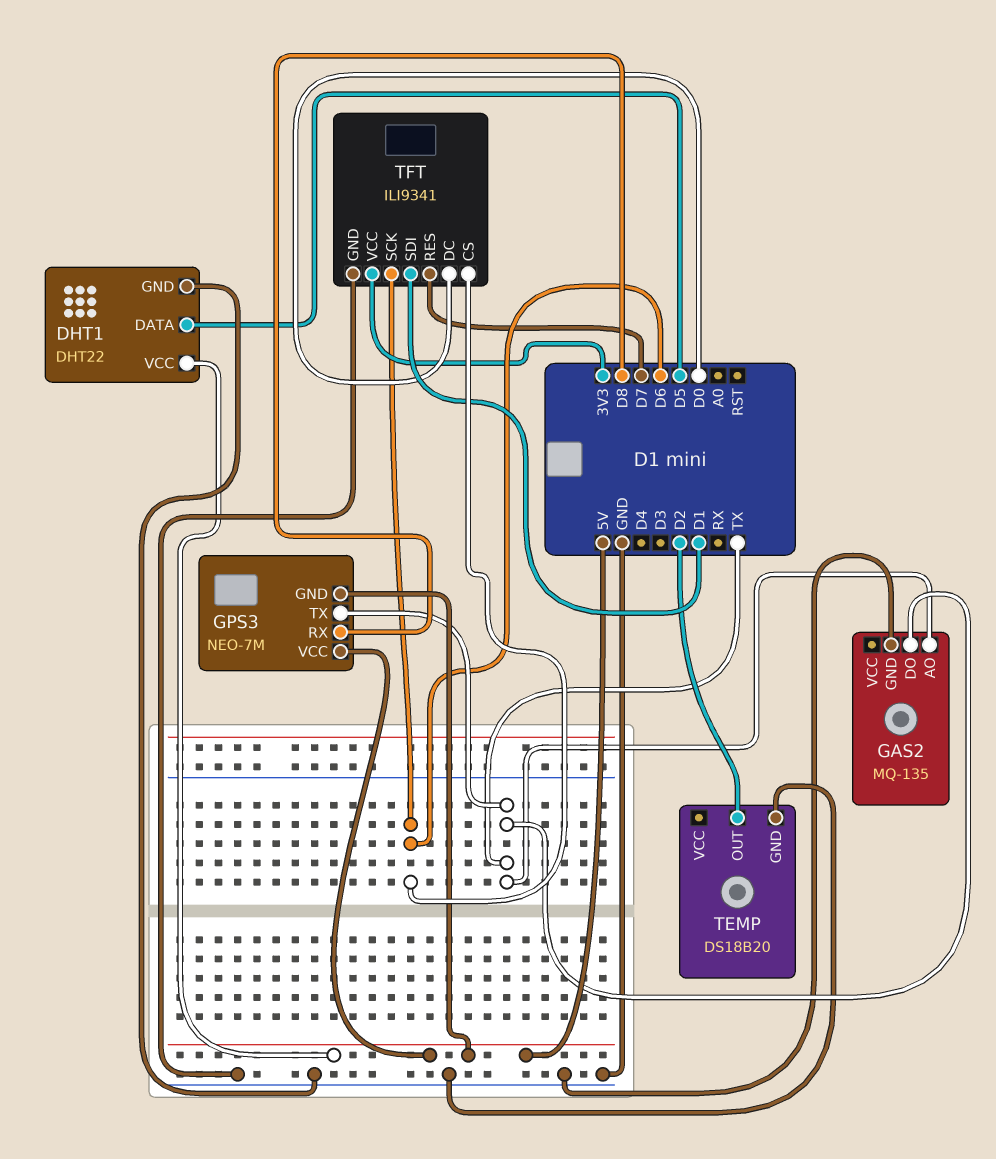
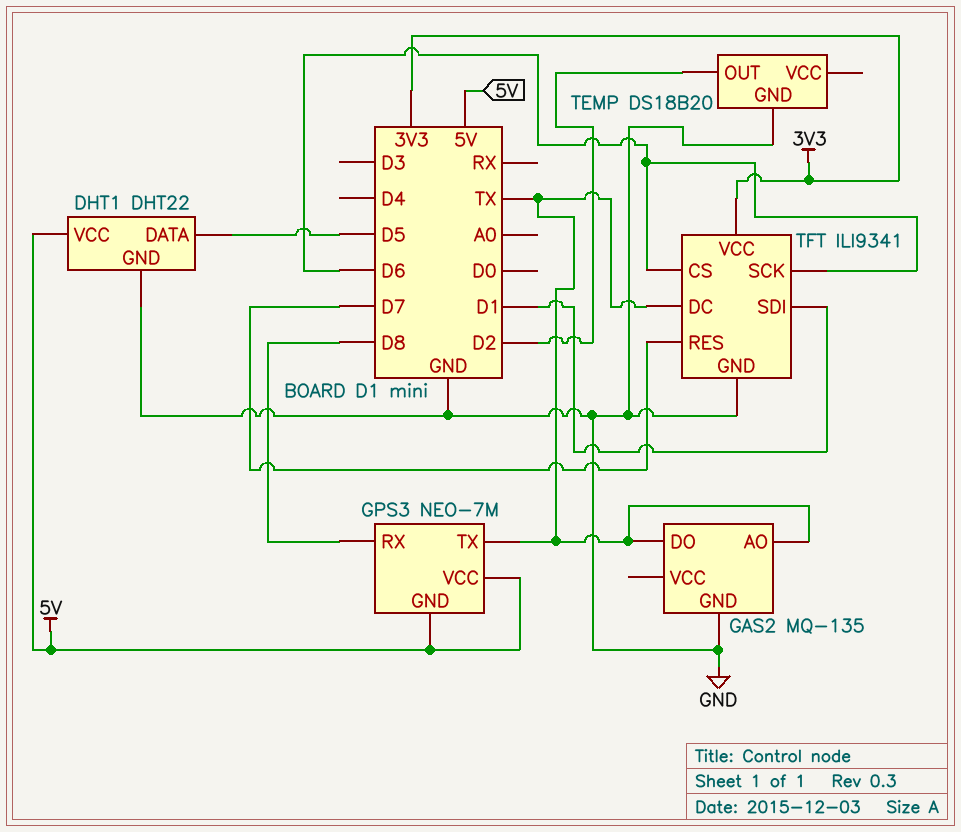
TFT pin DC: D0 -> TX

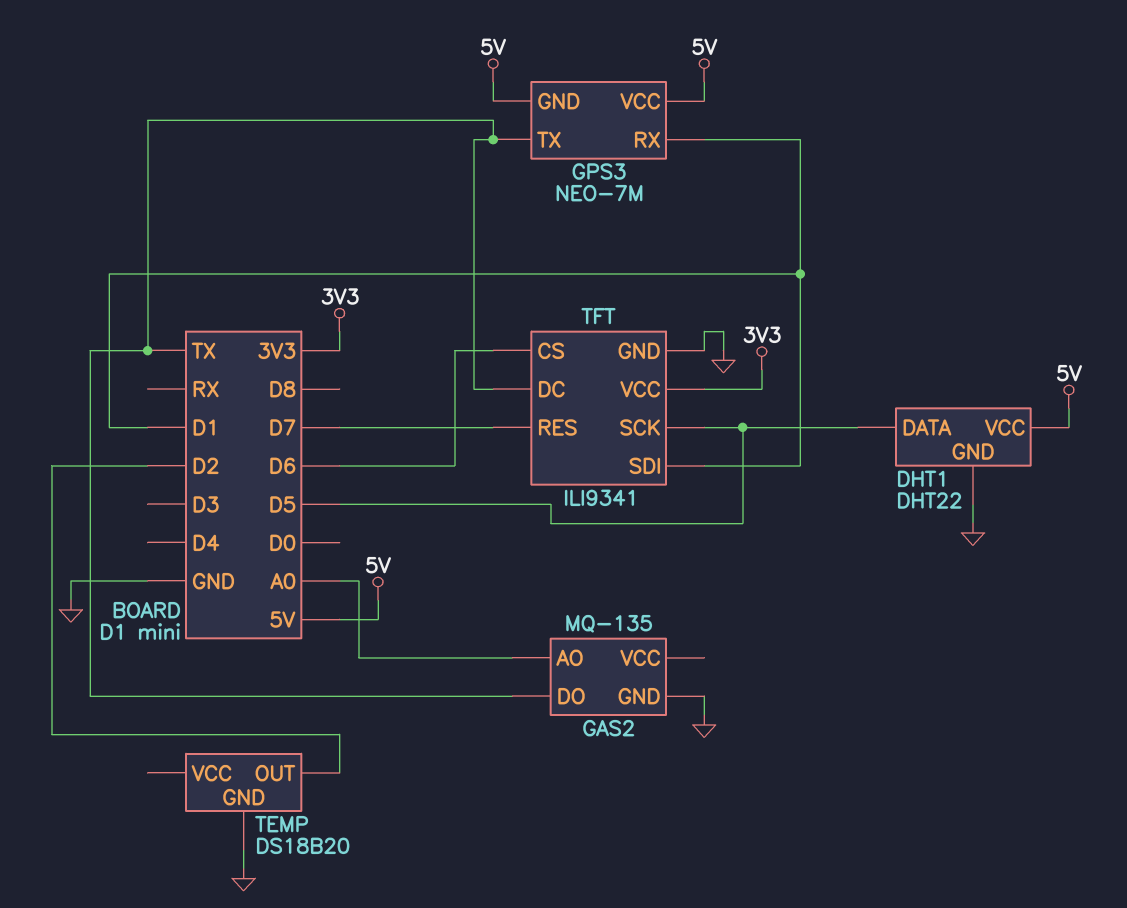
GAS2 pin AO: TX -> A0
GPS3 pin RX: D8 -> D1
TFT pin SCK: D6 -> D5

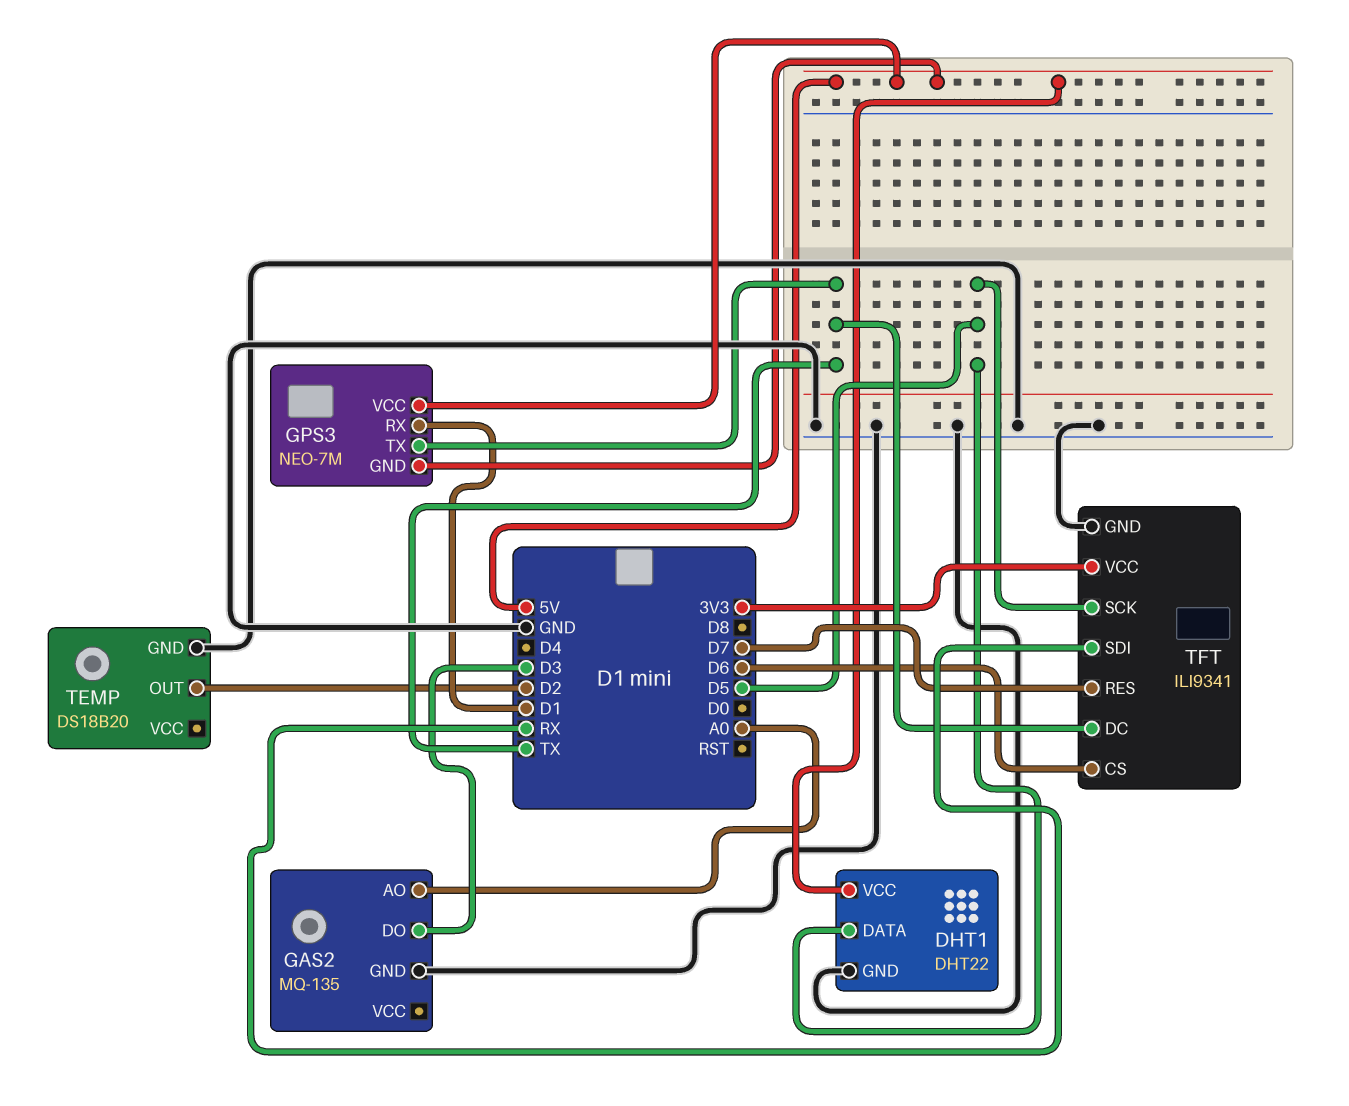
GAS2 pin DO: TX -> D3
TFT pin SDI: D1 -> RX

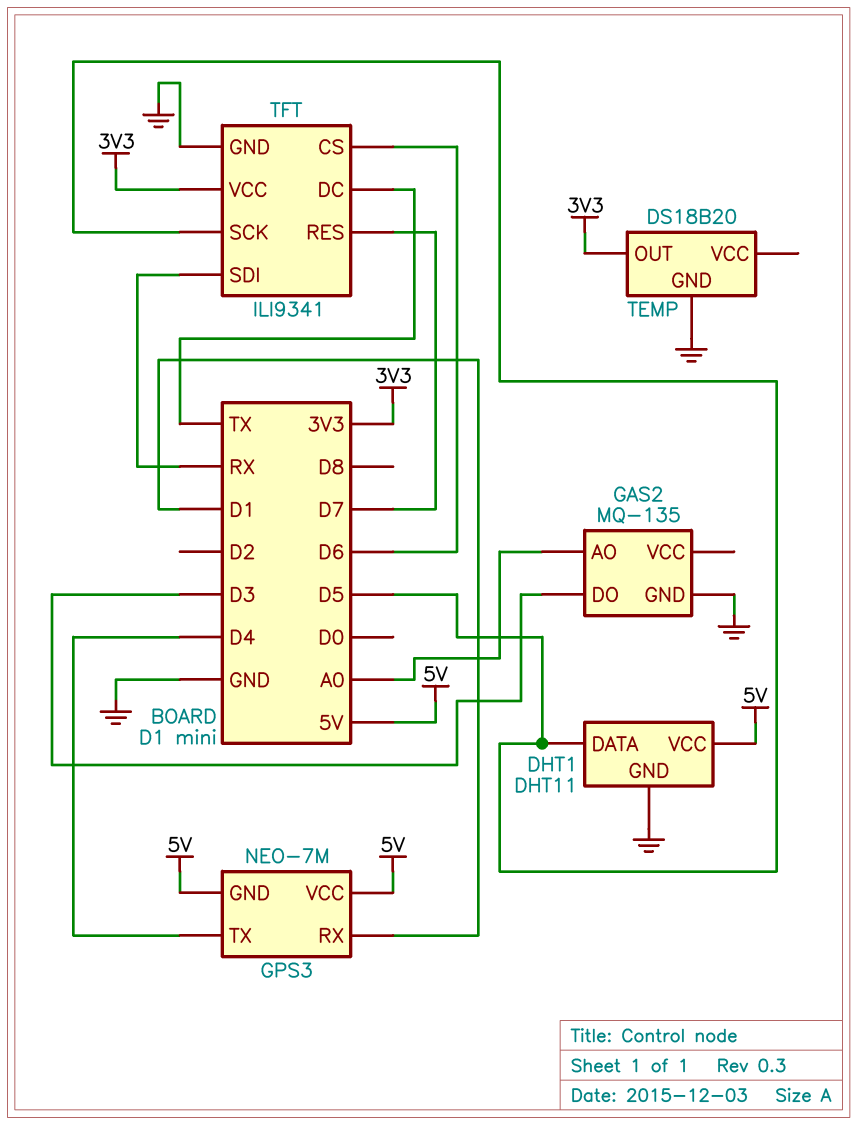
DHT1: DHT22 -> DHT11
GPS3 pin TX: TX -> D4
TEMP pin OUT: D2 -> 3V3

